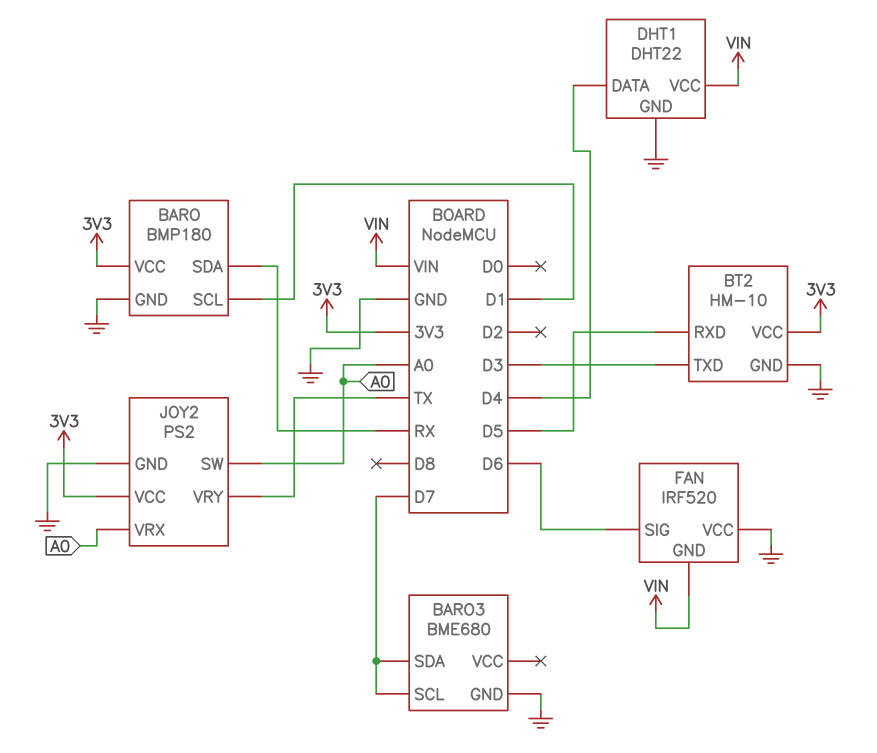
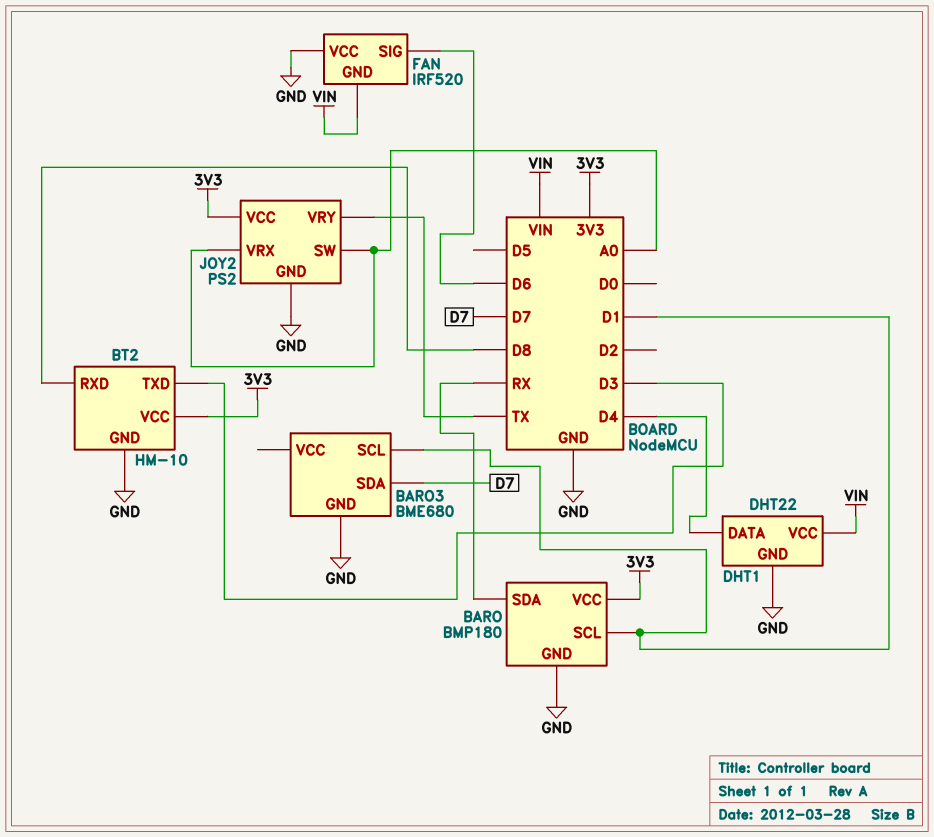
BARO3 pin SCL: D7 -> D1
BT2 pin RXD: D5 -> D8

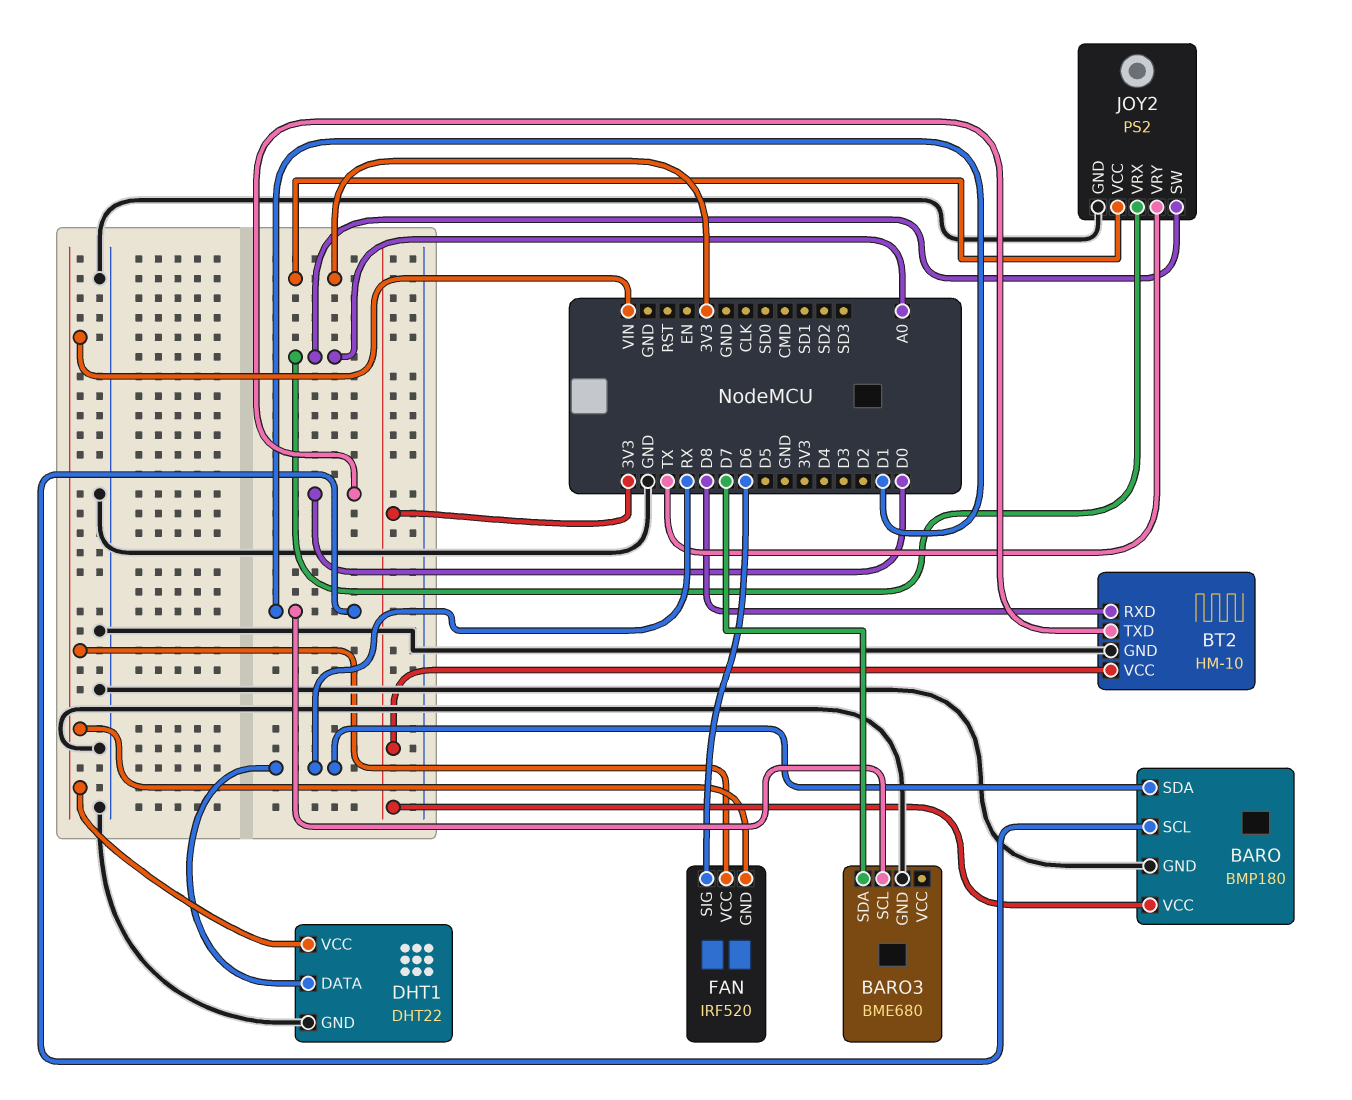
BT2 pin TXD: D3 -> D0
DHT1 pin DATA: D4 -> RX
FAN pin VCC: GND -> VIN

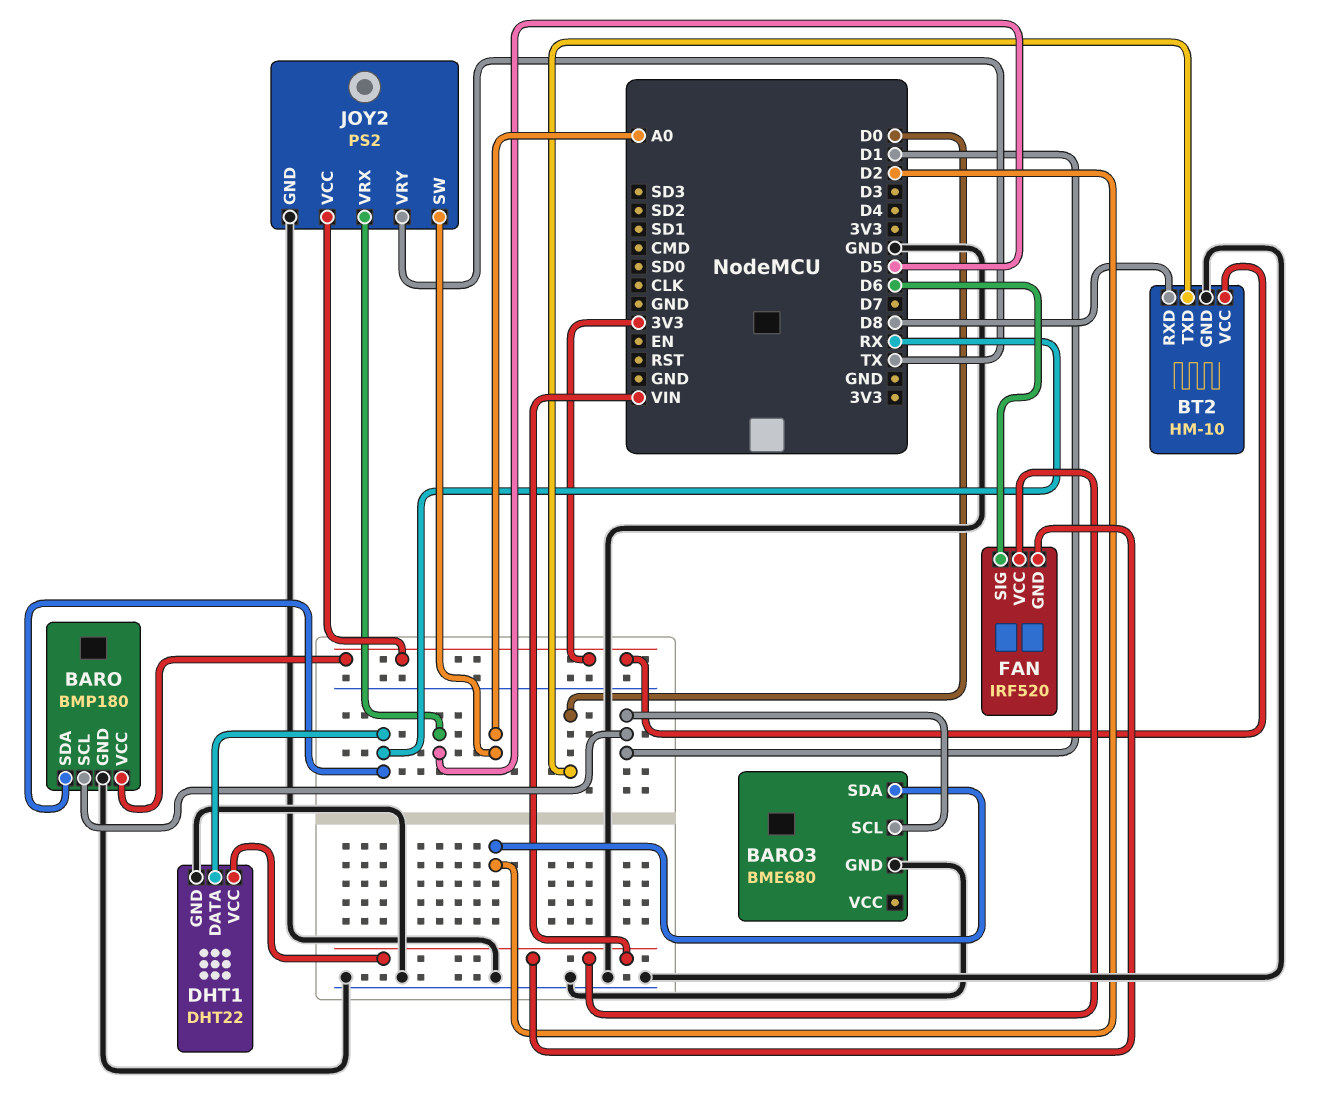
BARO3 pin SDA: D7 -> D2
JOY2 pin VRX: A0 -> D5

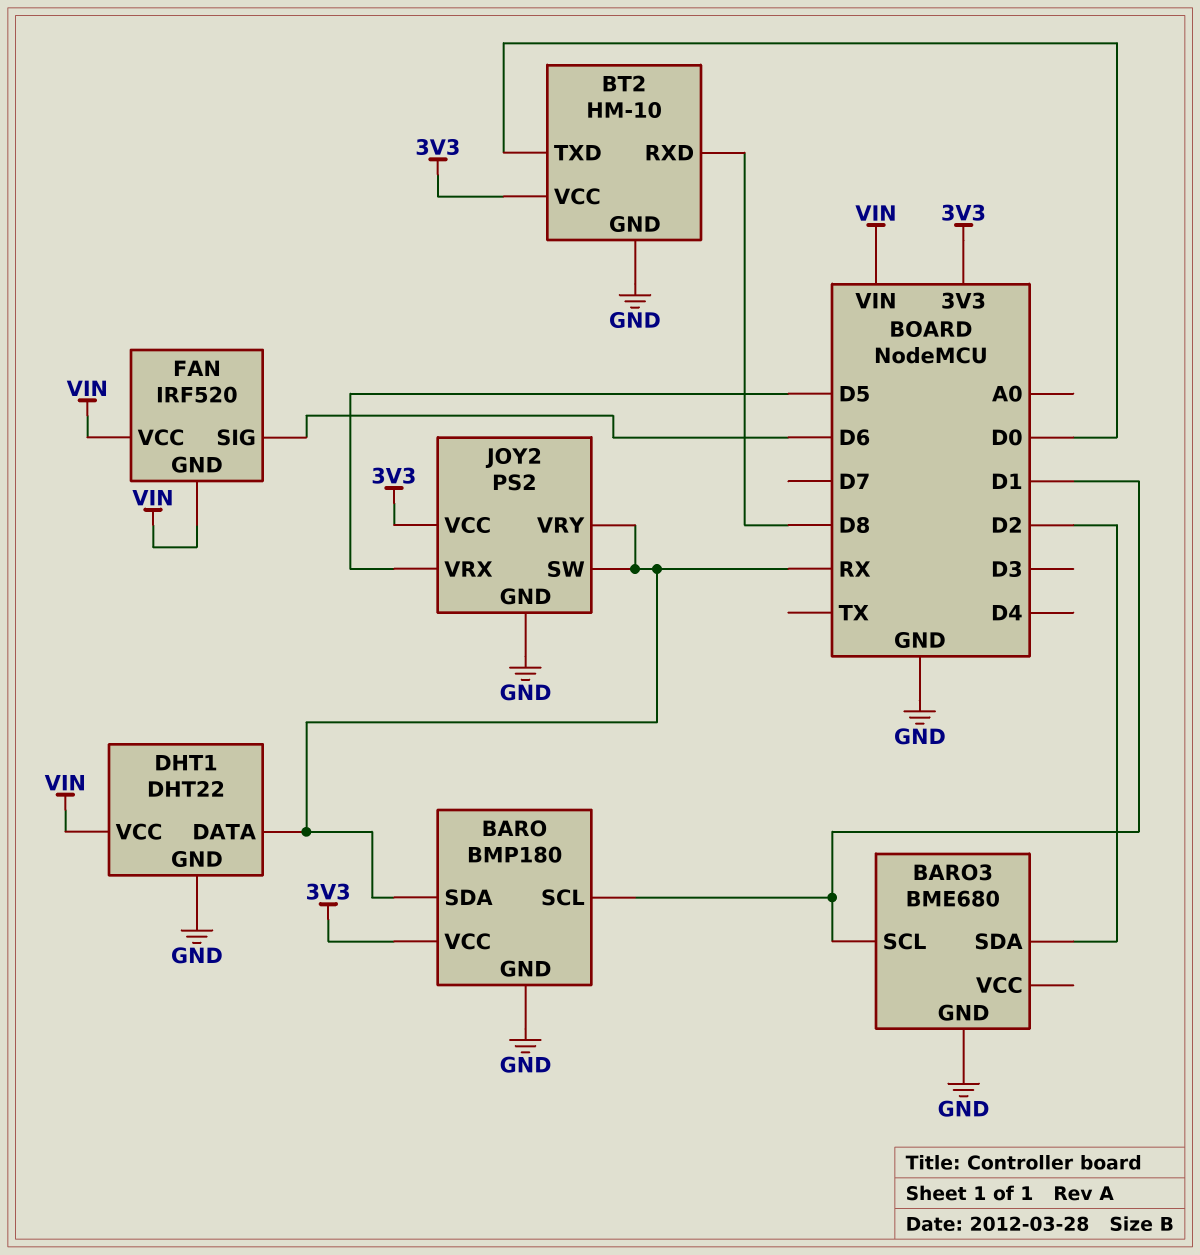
JOY2 pin SW: A0 -> RX
JOY2 pin VRY: TX -> RX

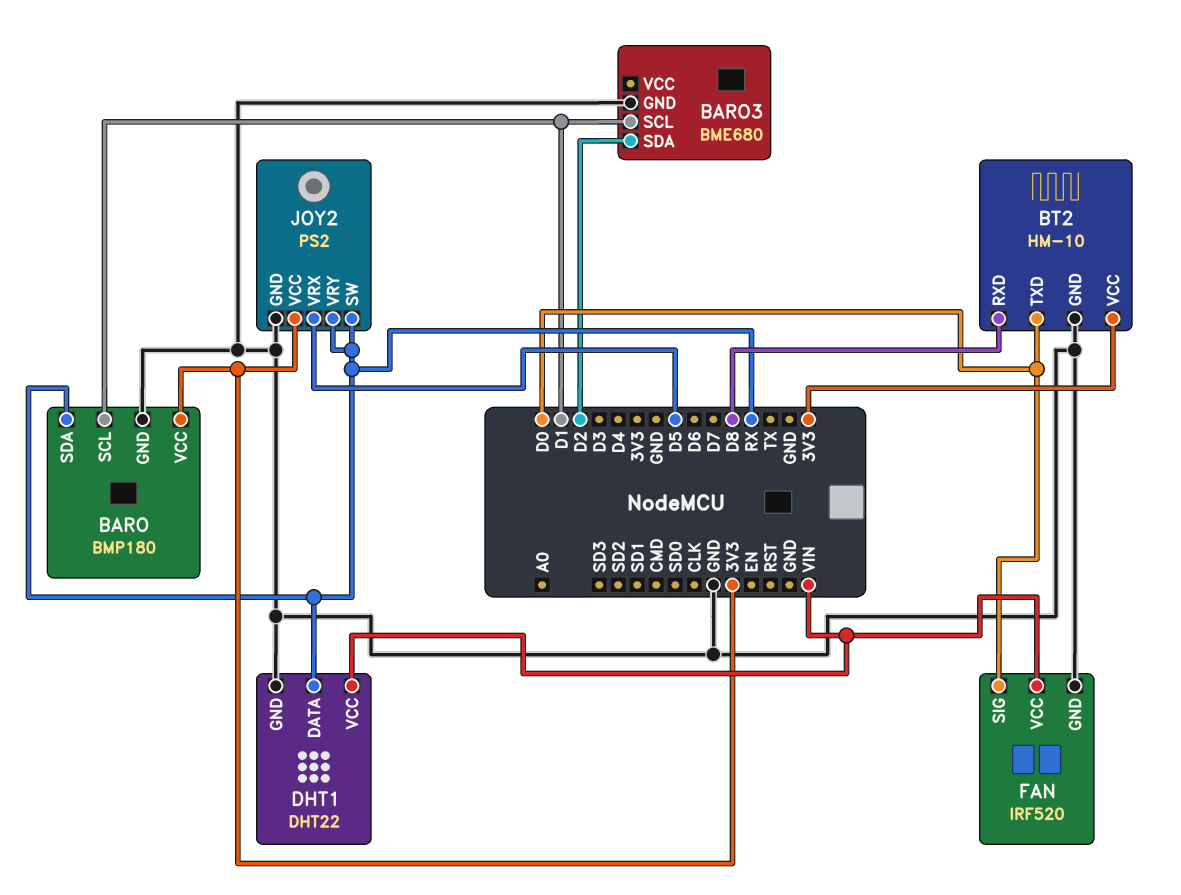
FAN pin GND: VIN -> GND
FAN pin SIG: D6 -> D0

